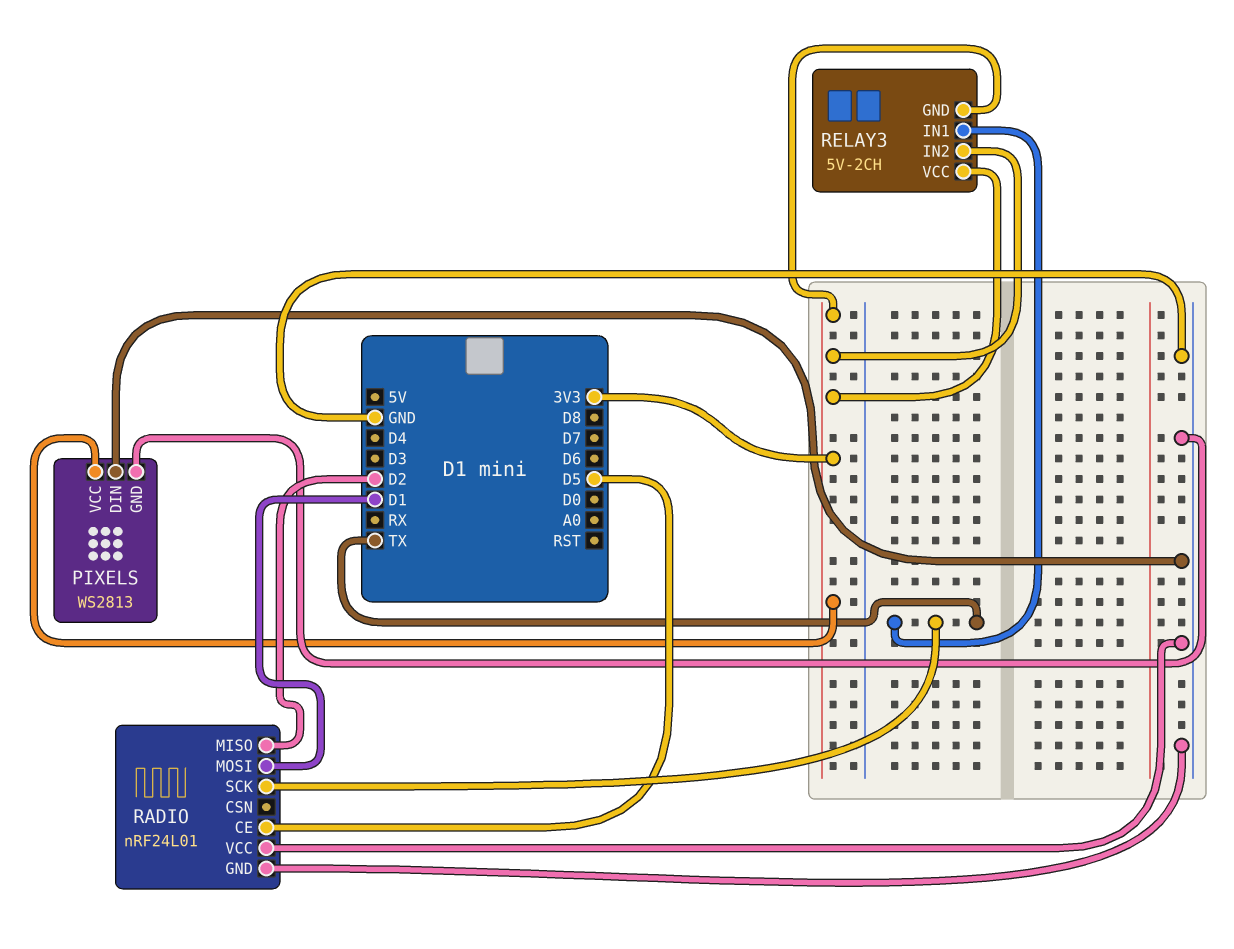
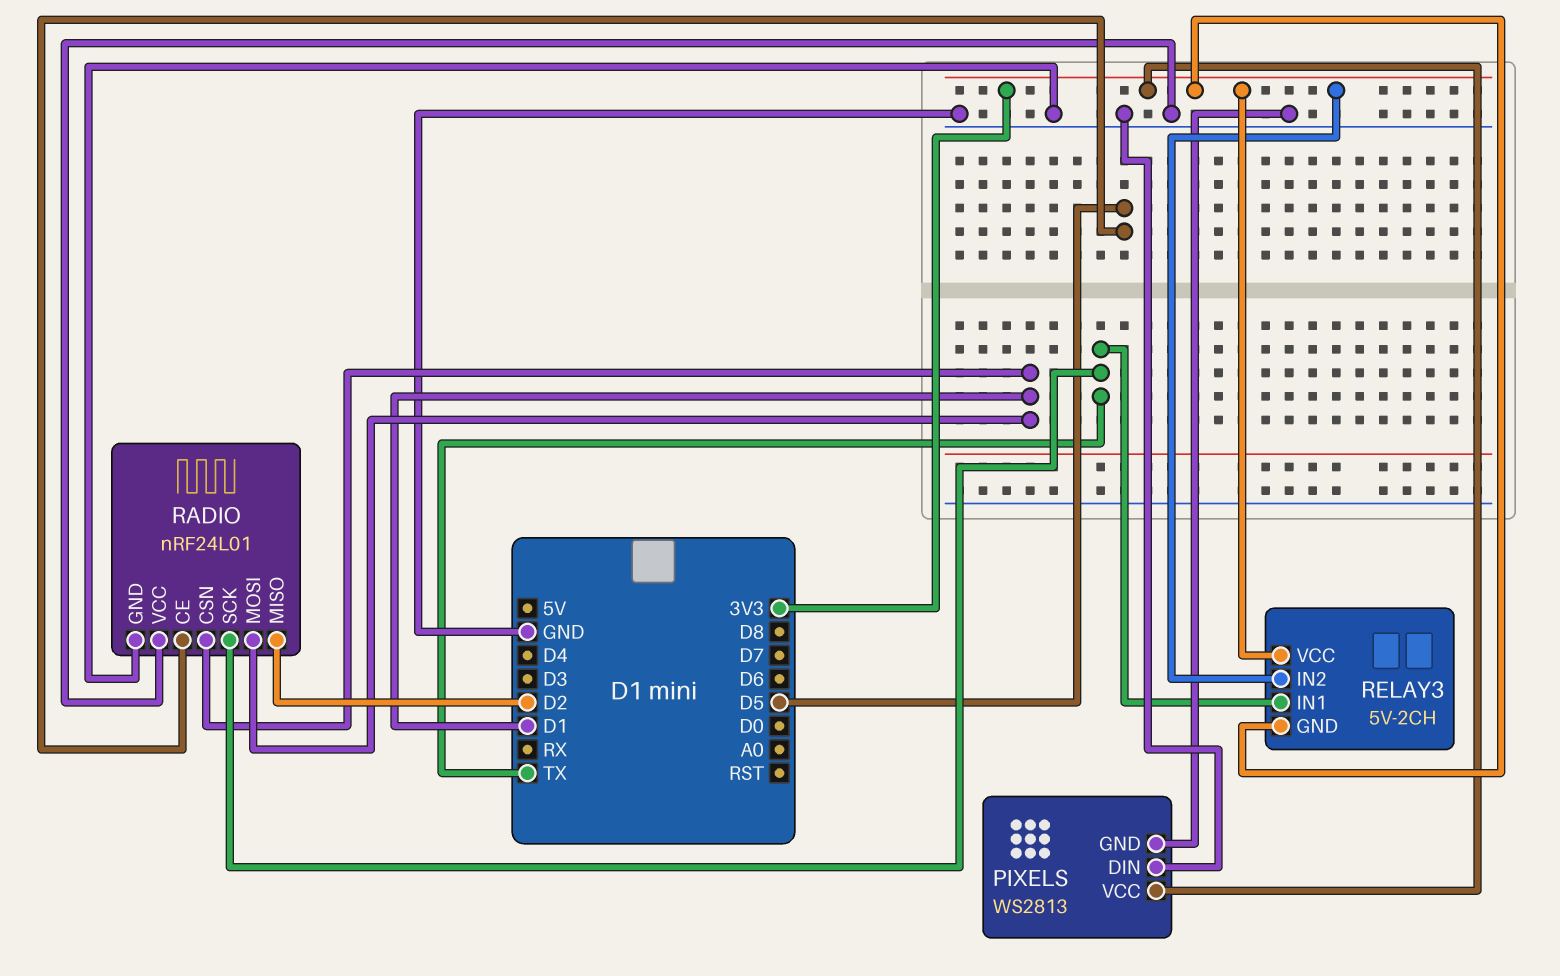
RADIO pin CSN: none -> D1

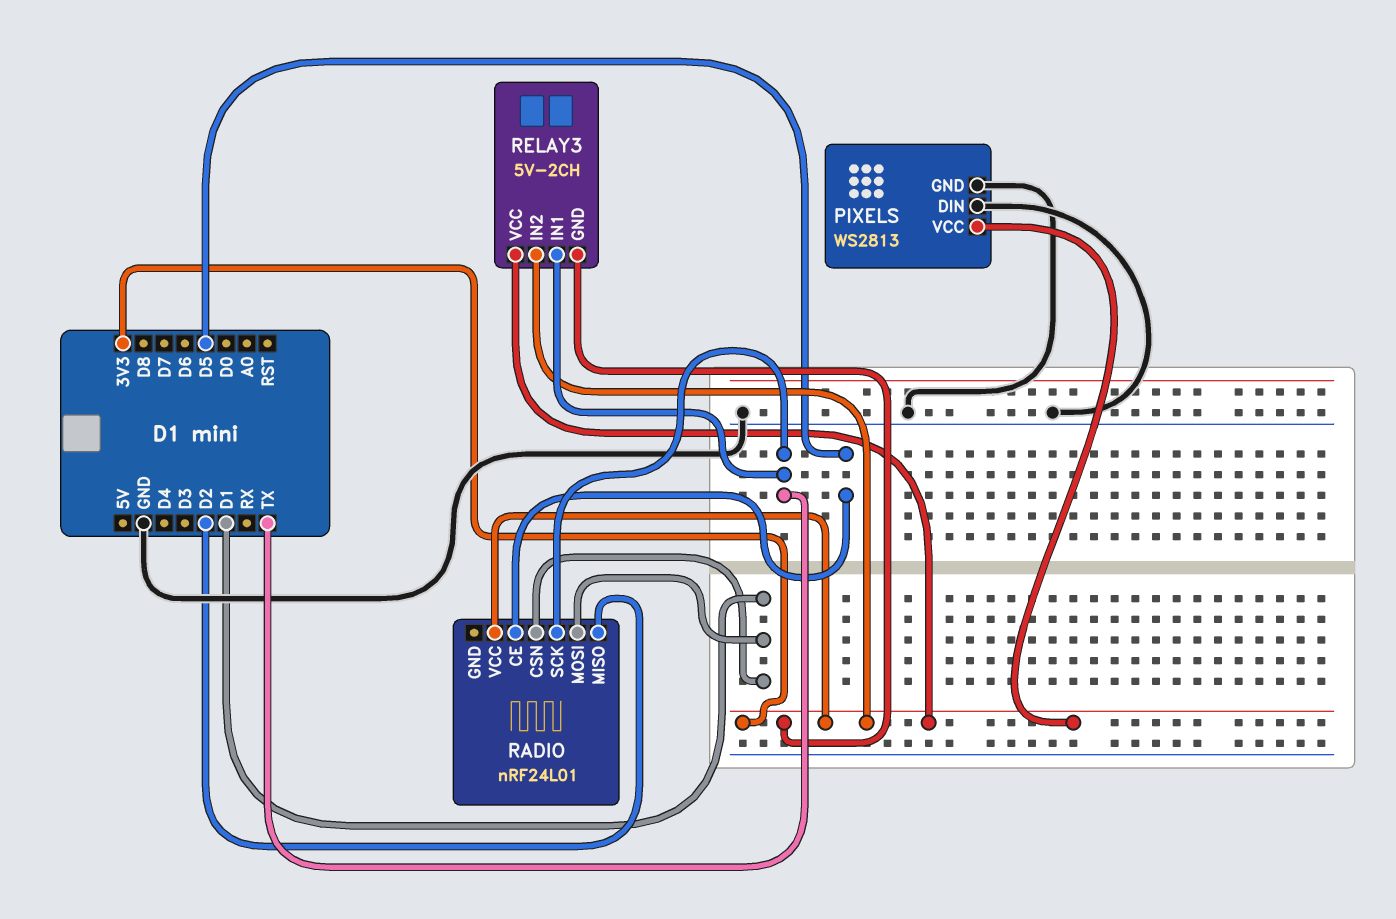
RADIO pin GND: GND -> none
RADIO pin VCC: GND -> 3V3

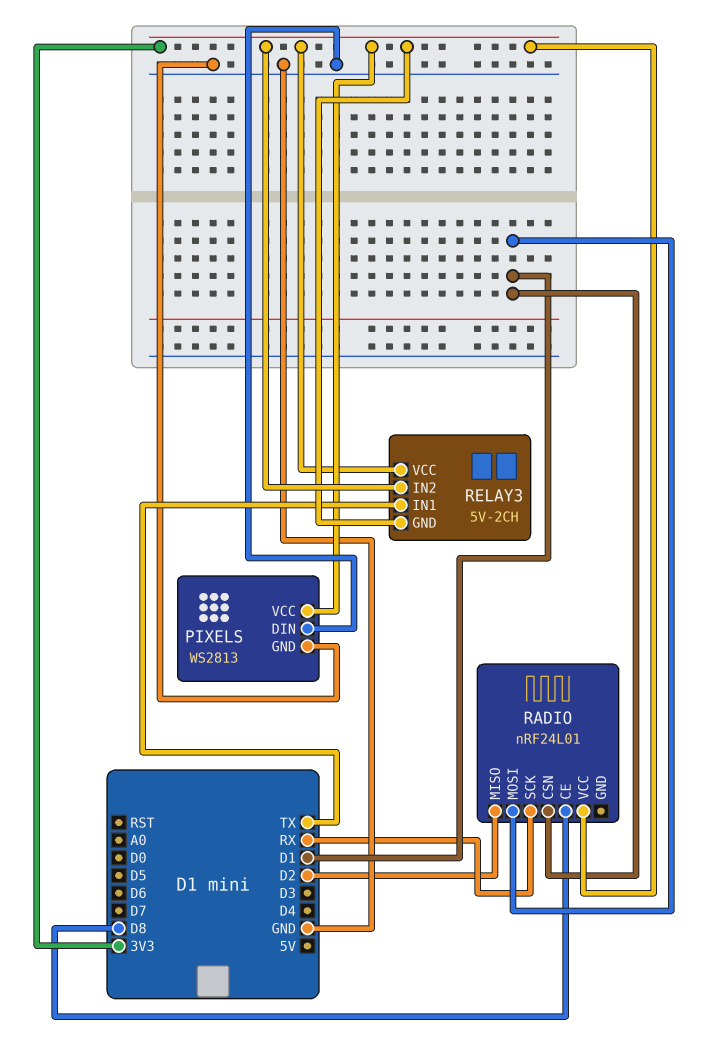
RADIO pin CE: D5 -> D8
RADIO pin SCK: TX -> RX

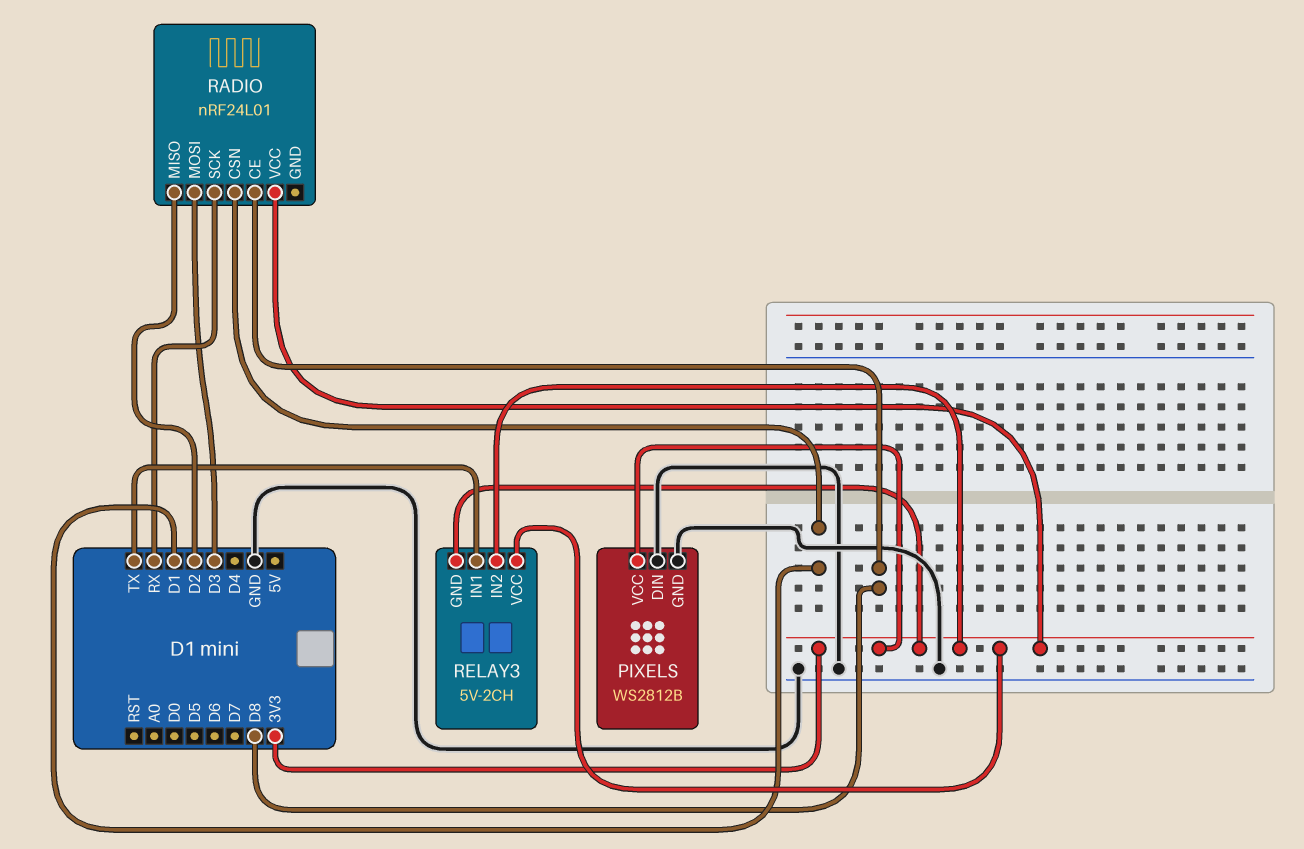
PIXELS: WS2813 -> WS2812B
RADIO pin MOSI: D1 -> D3

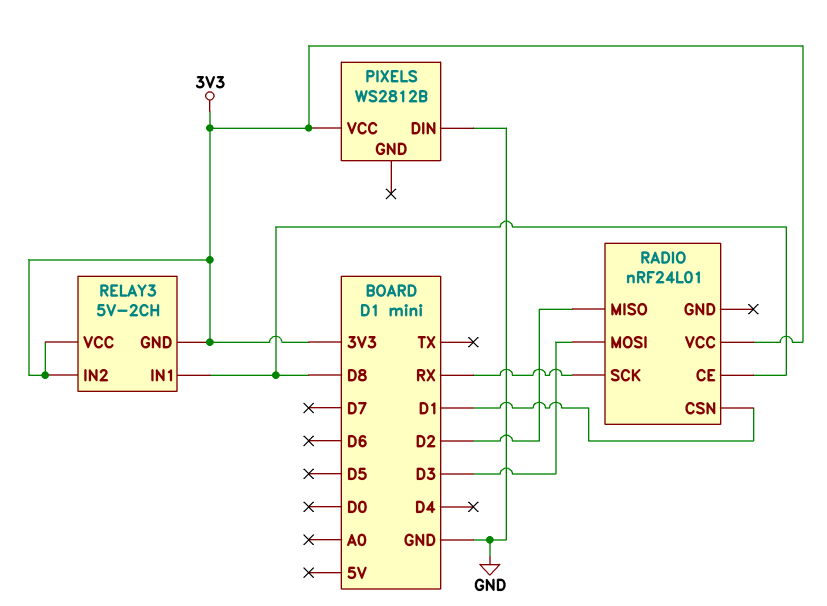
PIXELS pin GND: GND -> none
RELAY3 pin IN1: TX -> D8

